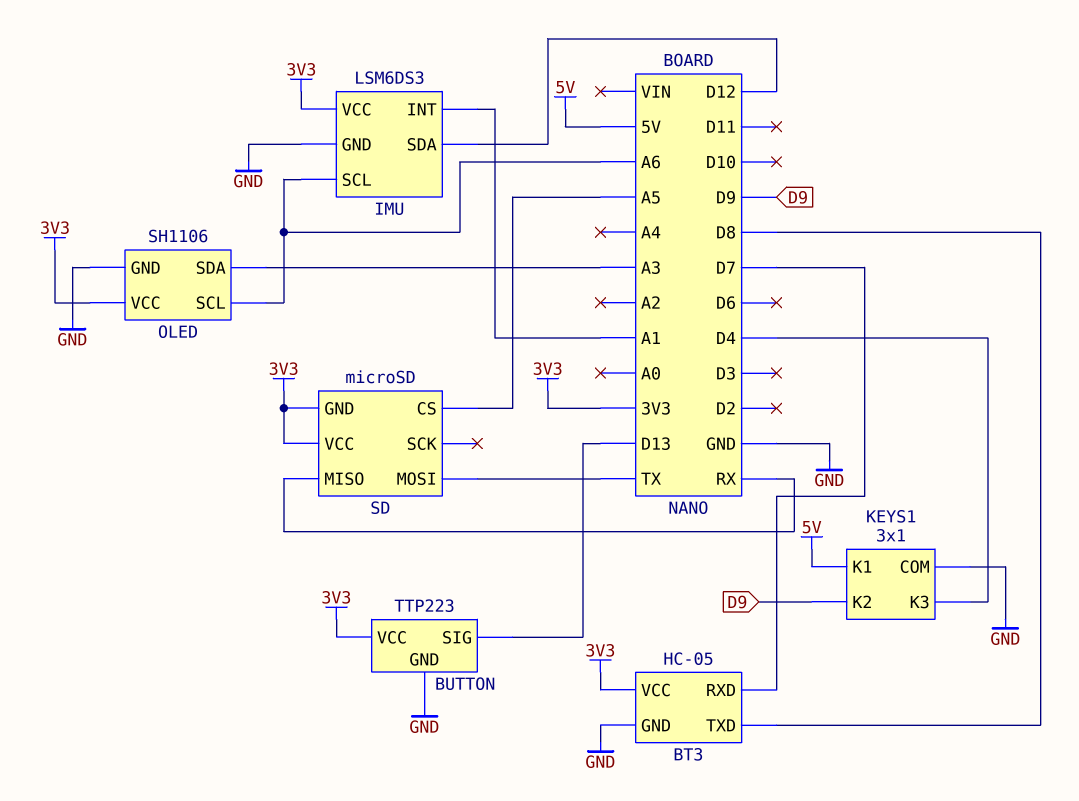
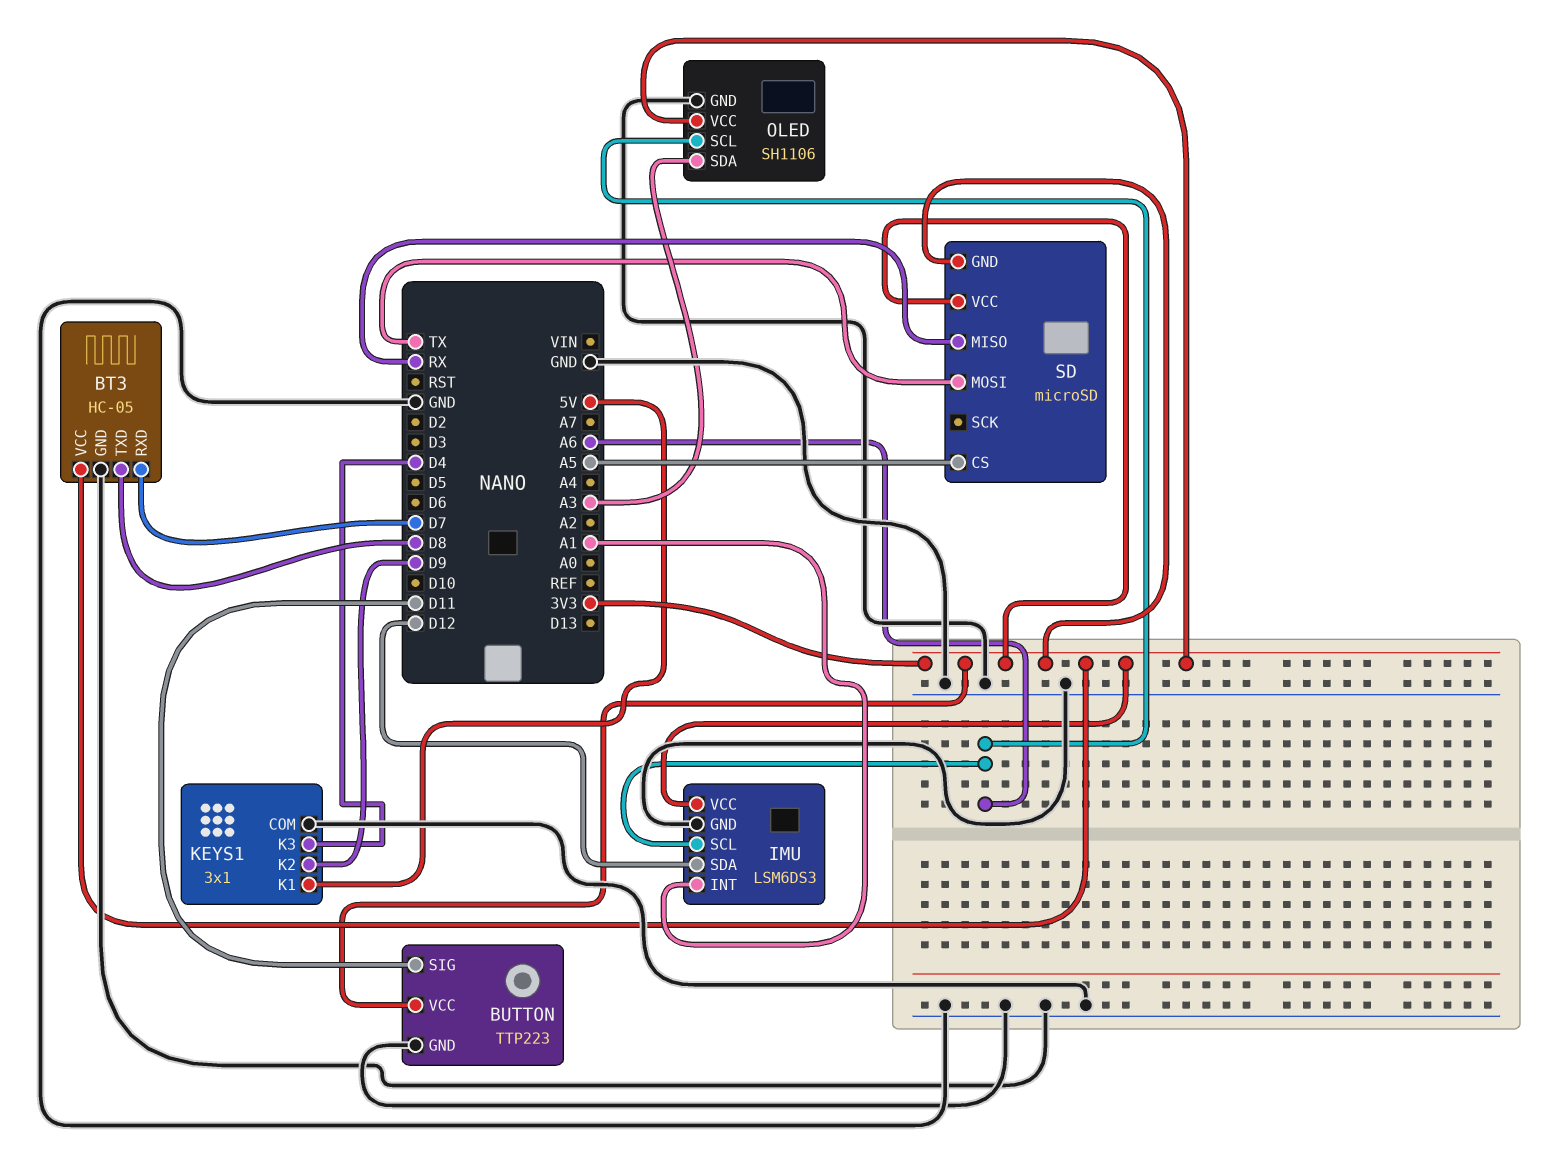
BUTTON pin SIG: D13 -> D11

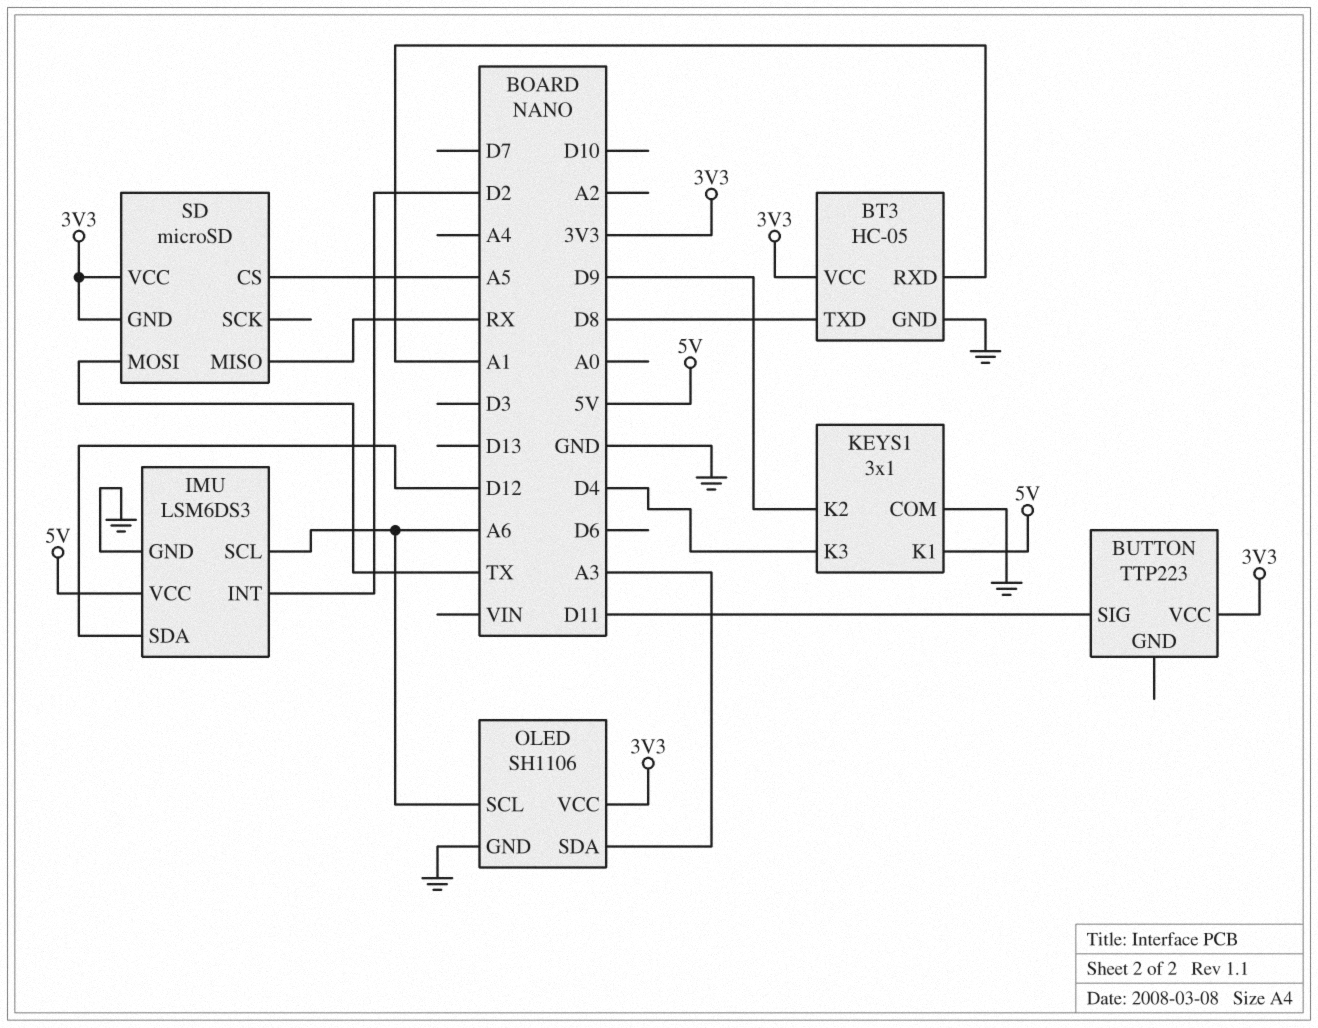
BT3 pin RXD: D7 -> A1
BUTTON pin GND: GND -> none
IMU pin INT: A1 -> D2
IMU pin VCC: 3V3 -> 5V

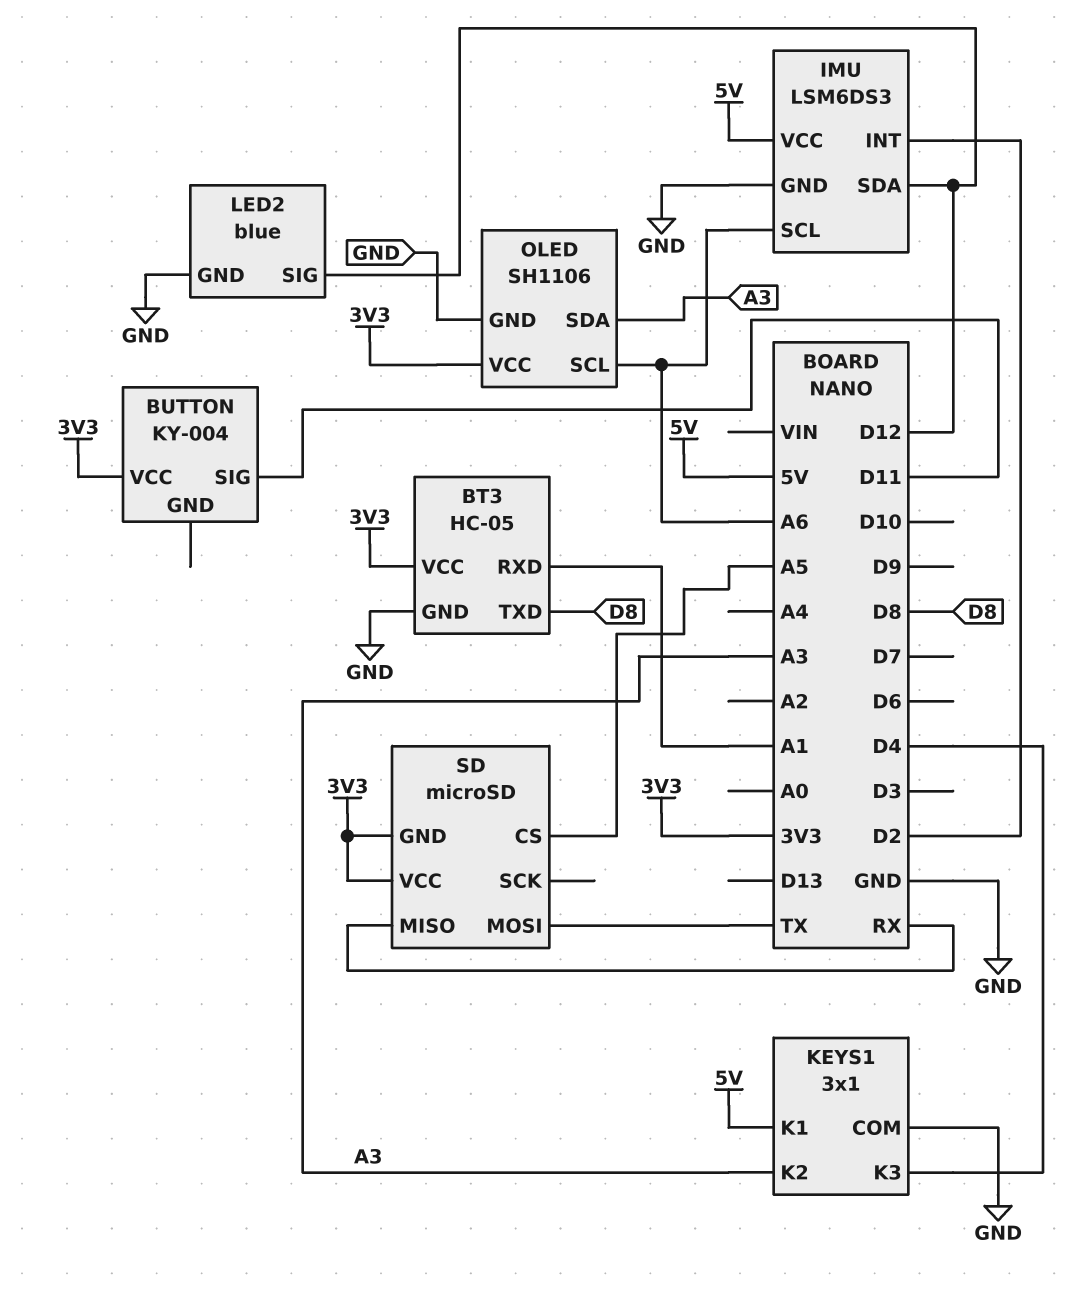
BUTTON: TTP223 -> KY-004
KEYS1 pin K2: D9 -> A3
LED2: none -> blue
LED2 pin GND: none -> GND
LED2 pin SIG: none -> D12

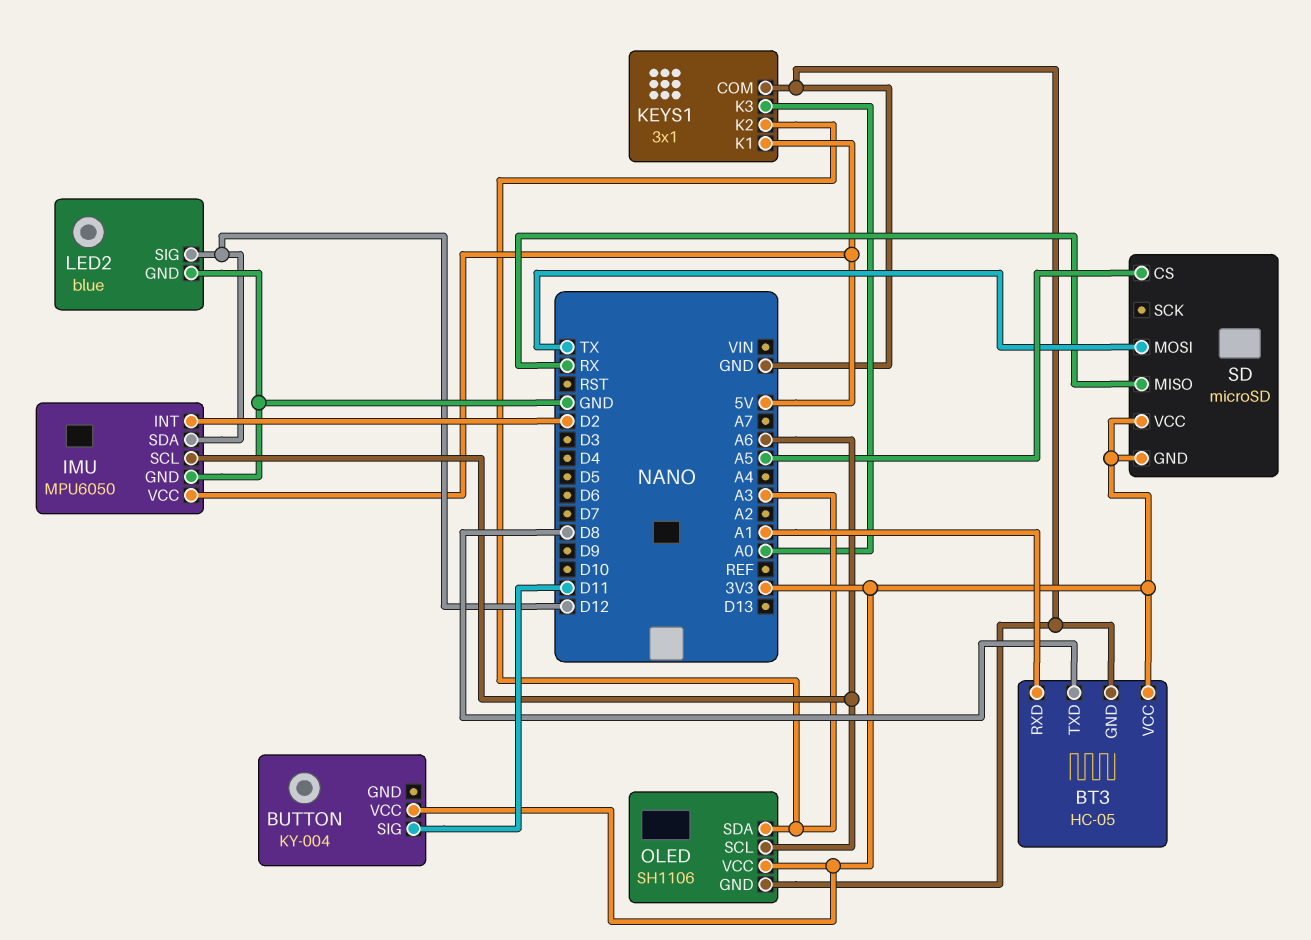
IMU: LSM6DS3 -> MPU6050
KEYS1 pin K3: D4 -> A0

